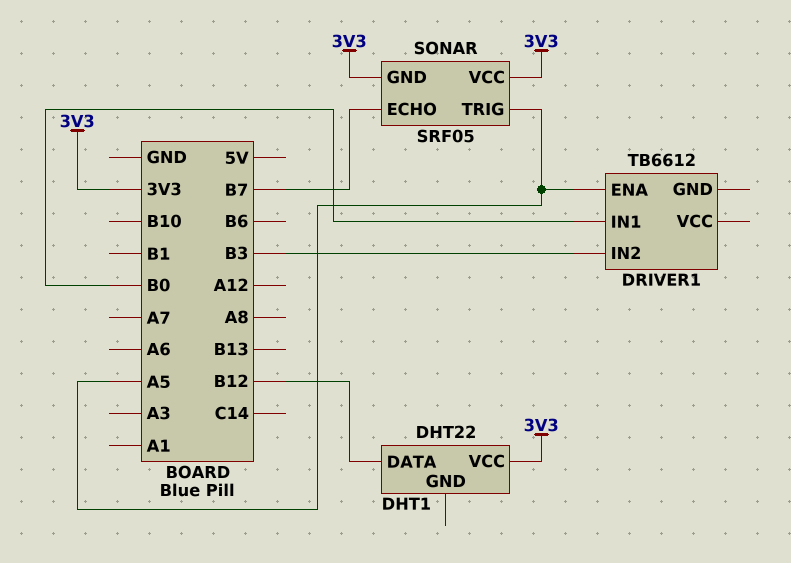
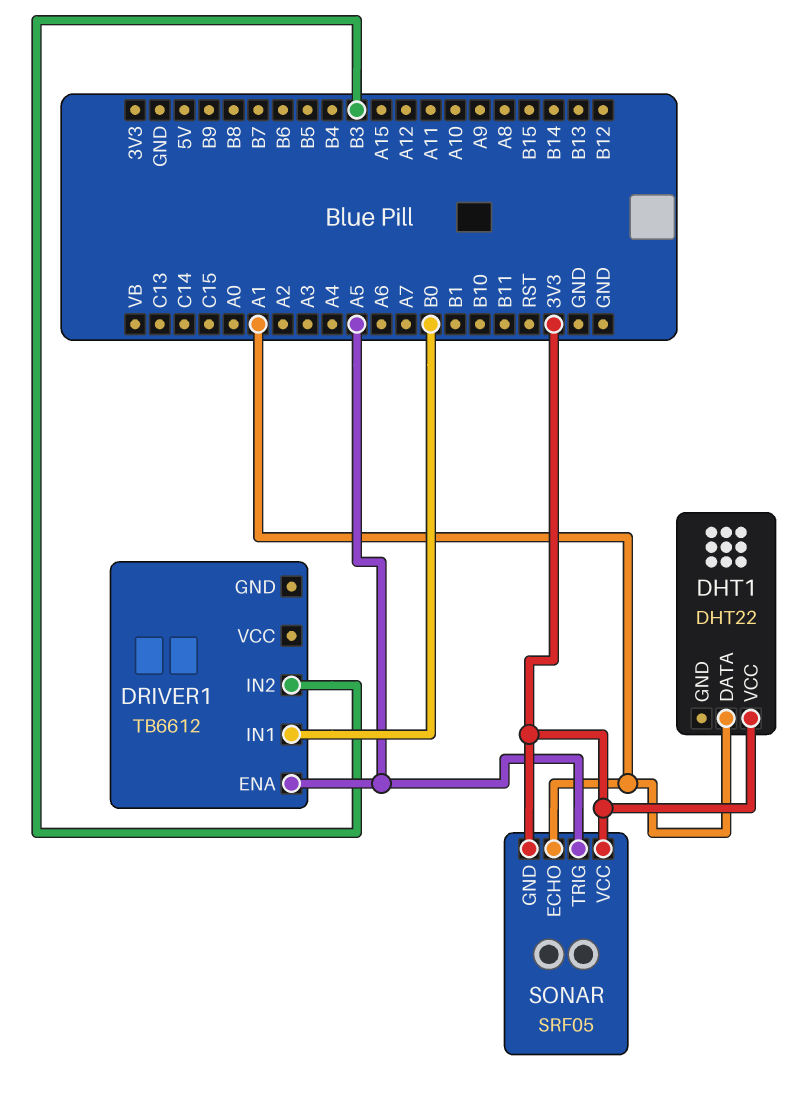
DHT1 pin DATA: B12 -> A1
SONAR pin ECHO: B7 -> A1

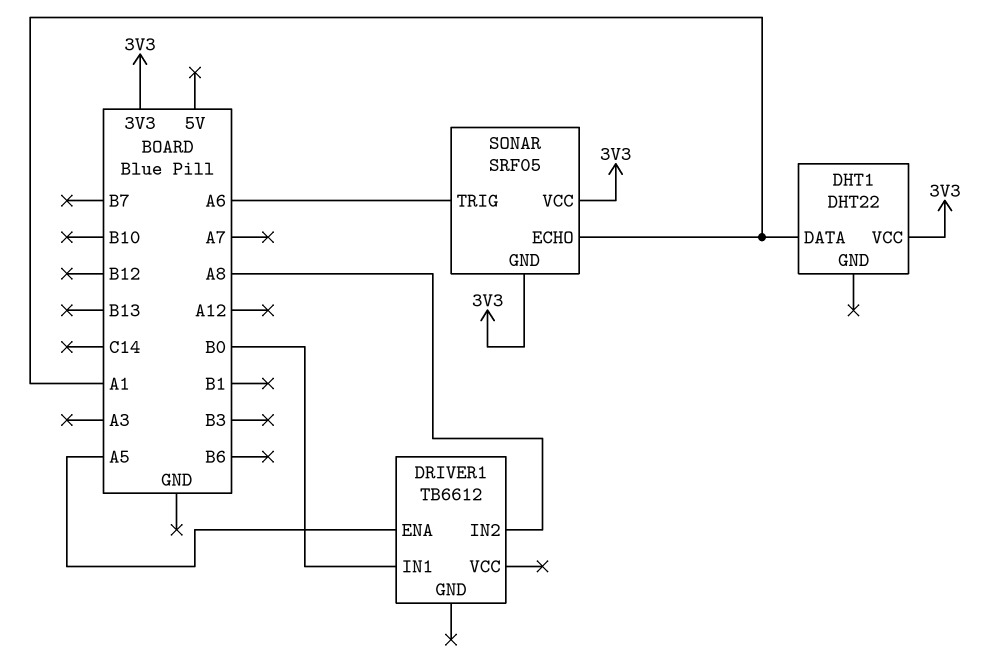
DRIVER1 pin IN2: B3 -> A8
SONAR pin TRIG: A5 -> A6

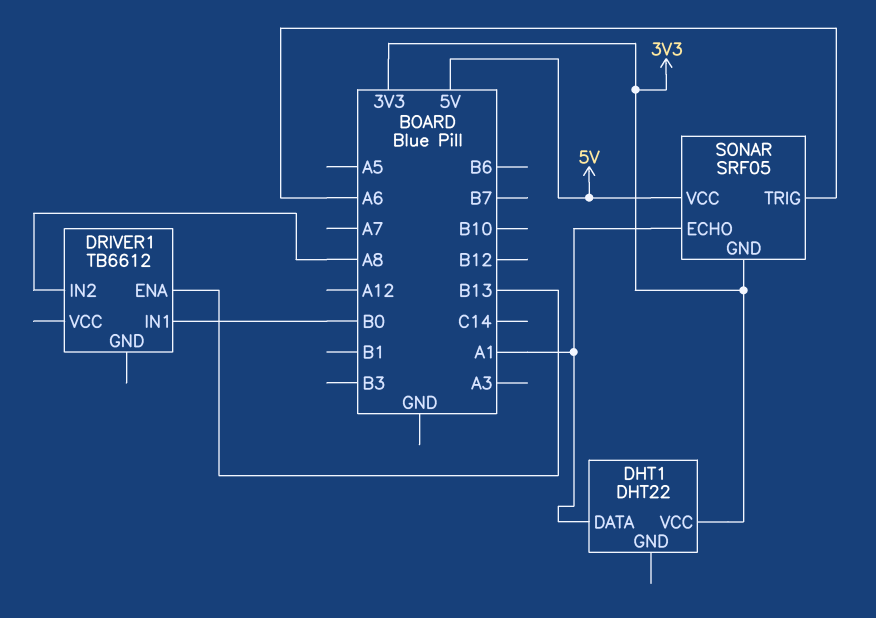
DRIVER1 pin ENA: A5 -> B13
SONAR pin VCC: 3V3 -> 5V

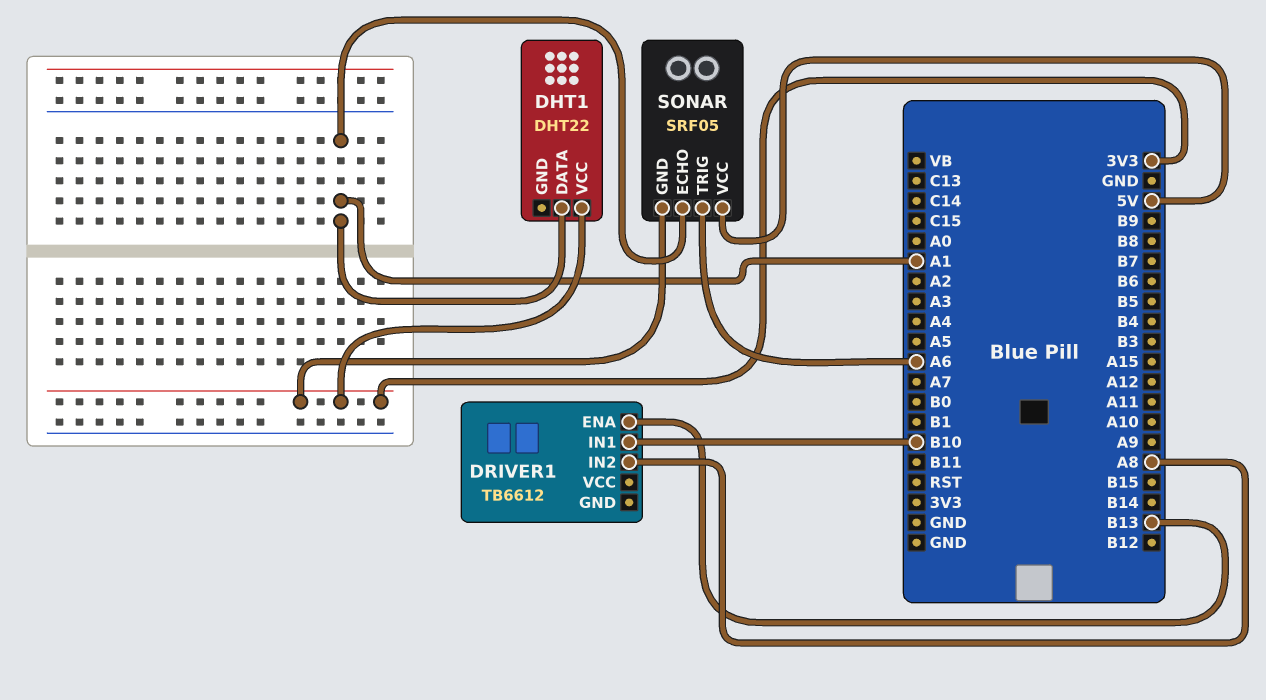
DRIVER1 pin IN1: B0 -> B10

